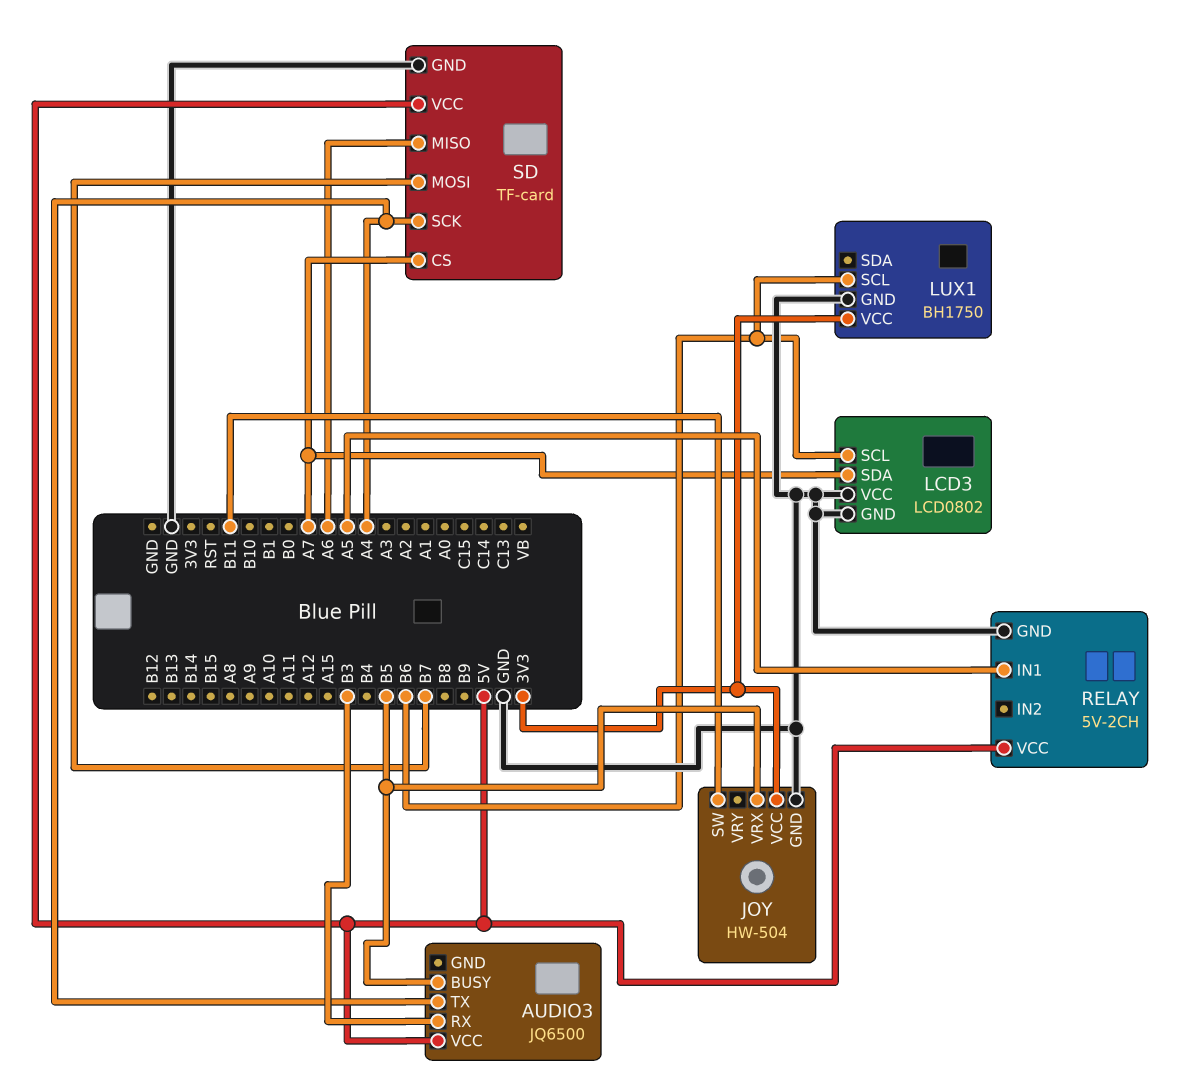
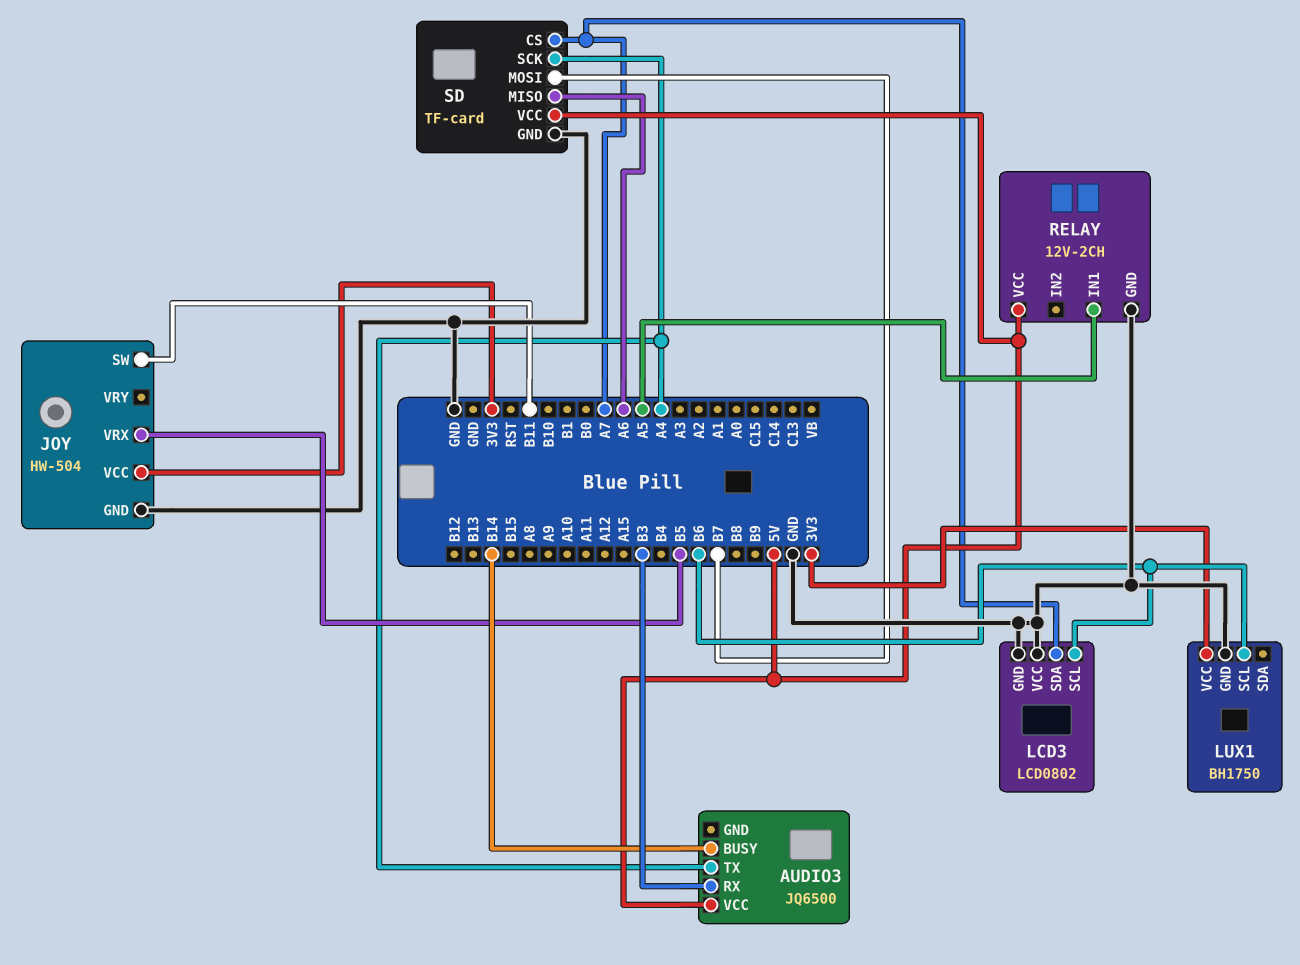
AUDIO3 pin BUSY: B5 -> B14
RELAY: 5V-2CH -> 12V-2CH

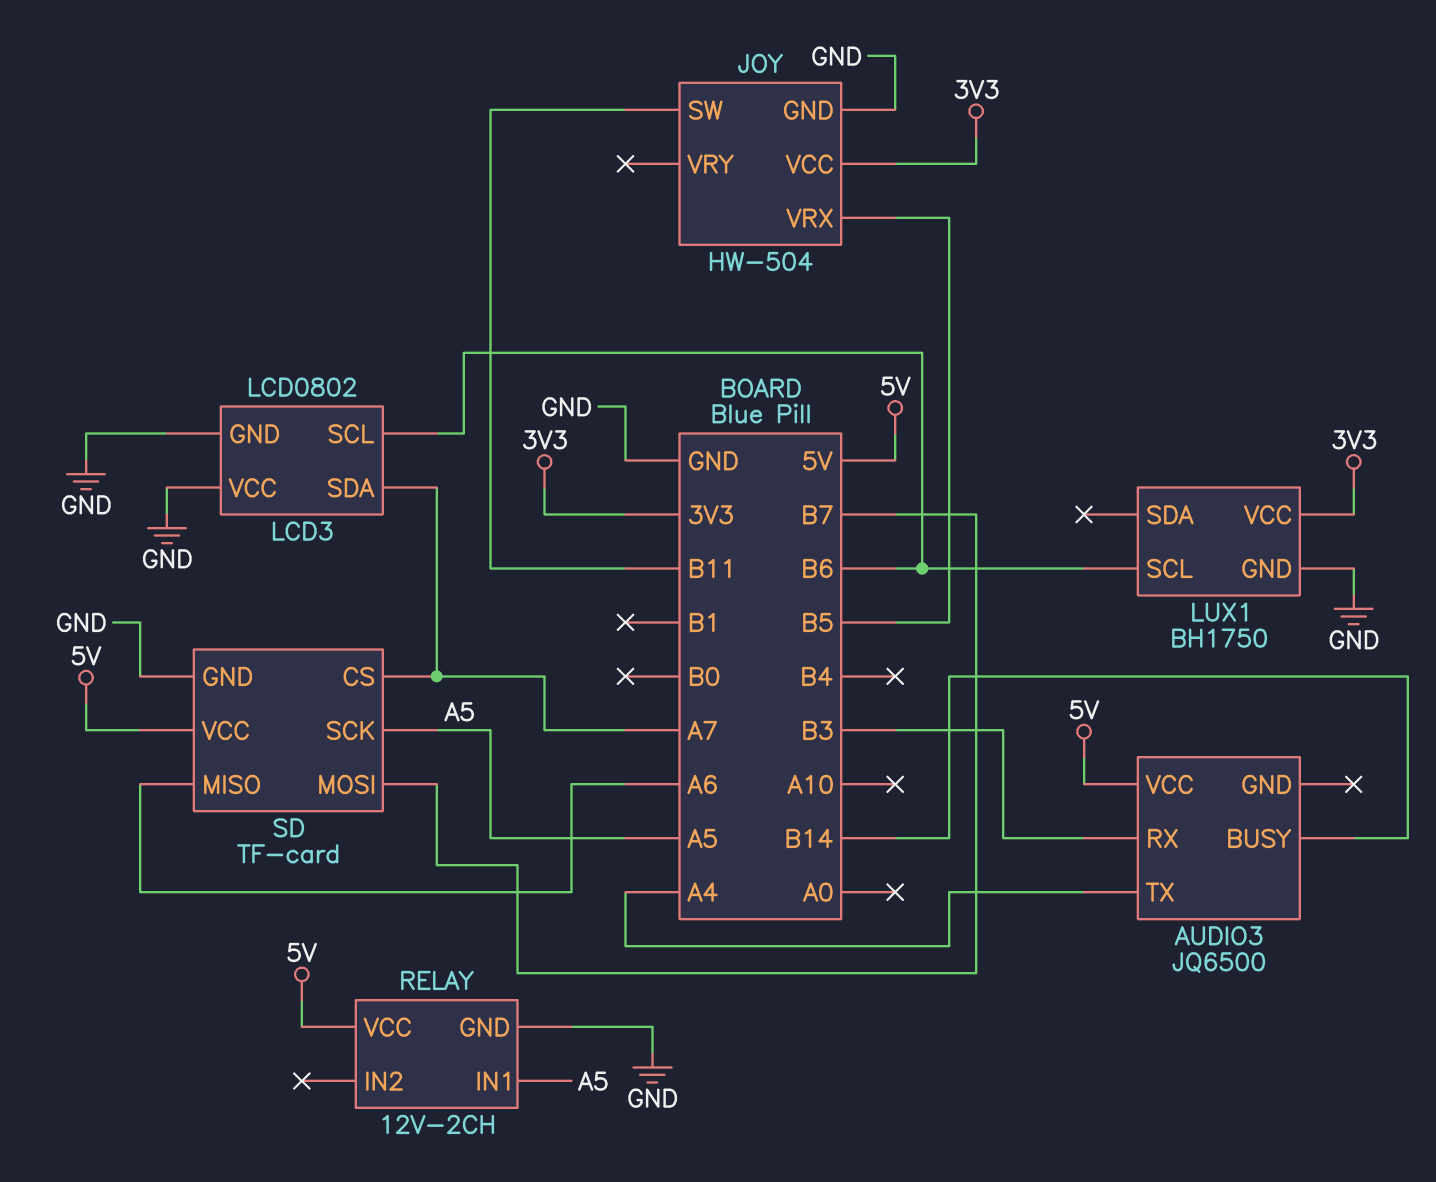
SD pin SCK: A4 -> A5

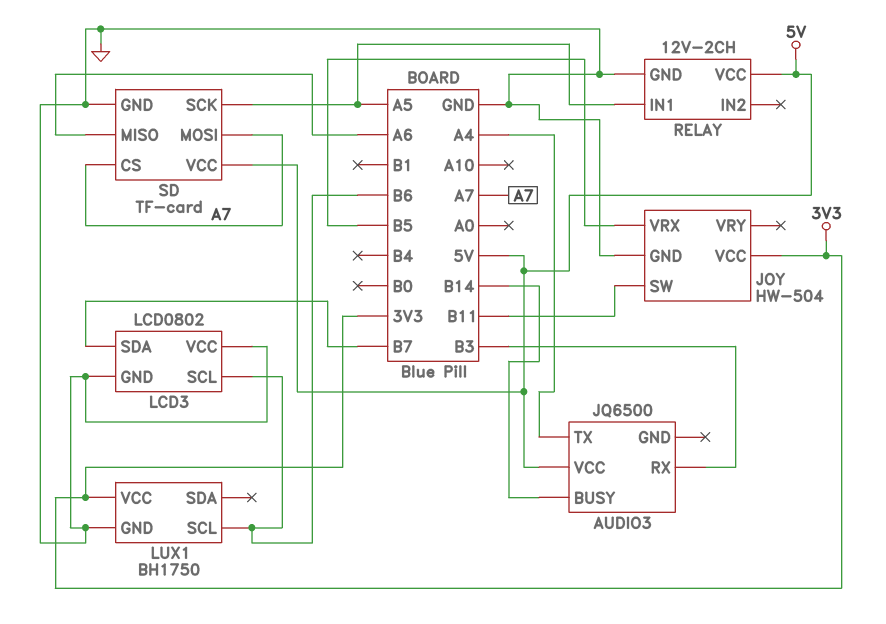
LCD3 pin SDA: A7 -> B7
SD pin MOSI: B7 -> A7

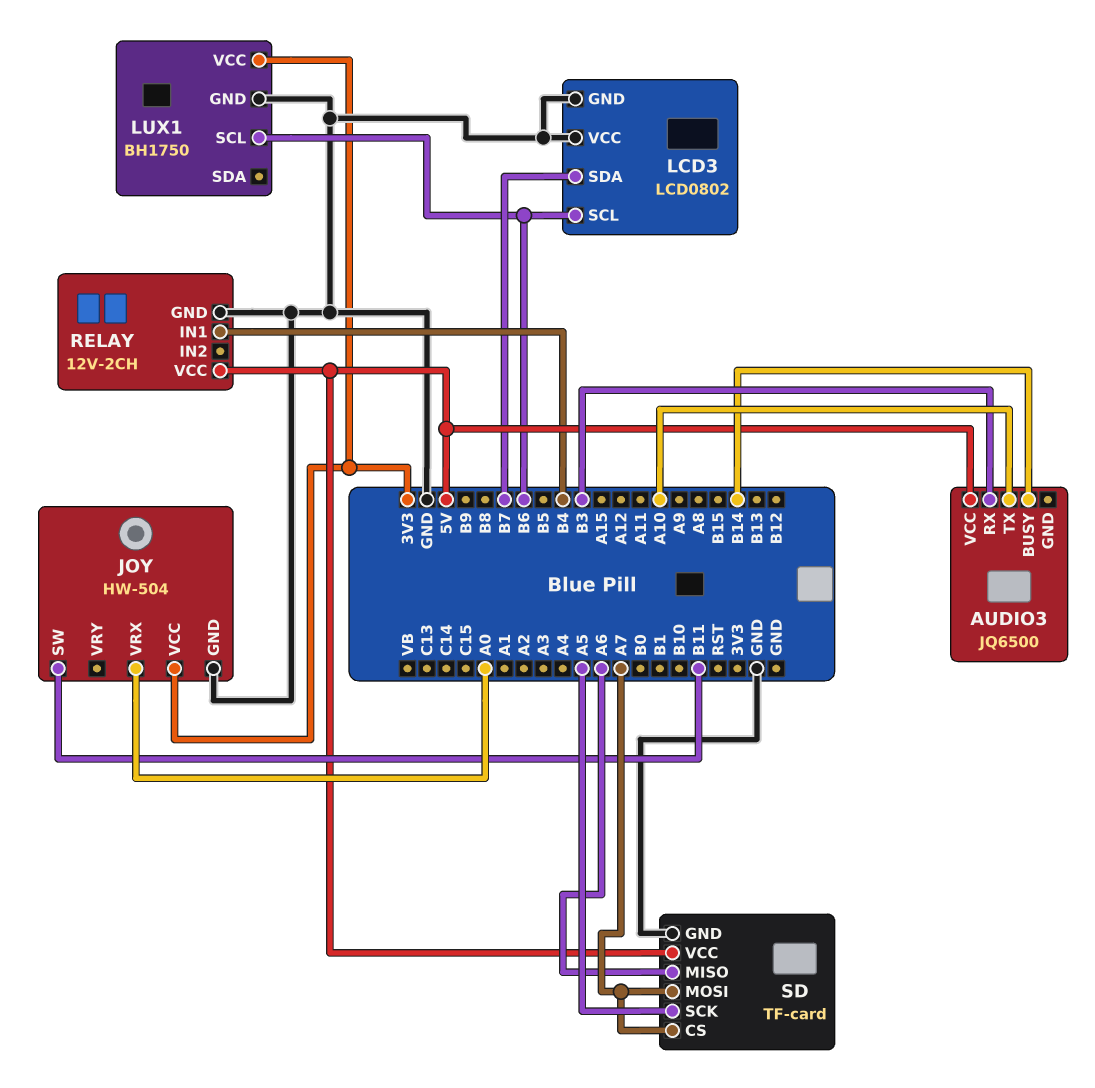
AUDIO3 pin TX: A4 -> A10
JOY pin VRX: B5 -> A0
RELAY pin IN1: A5 -> B4

